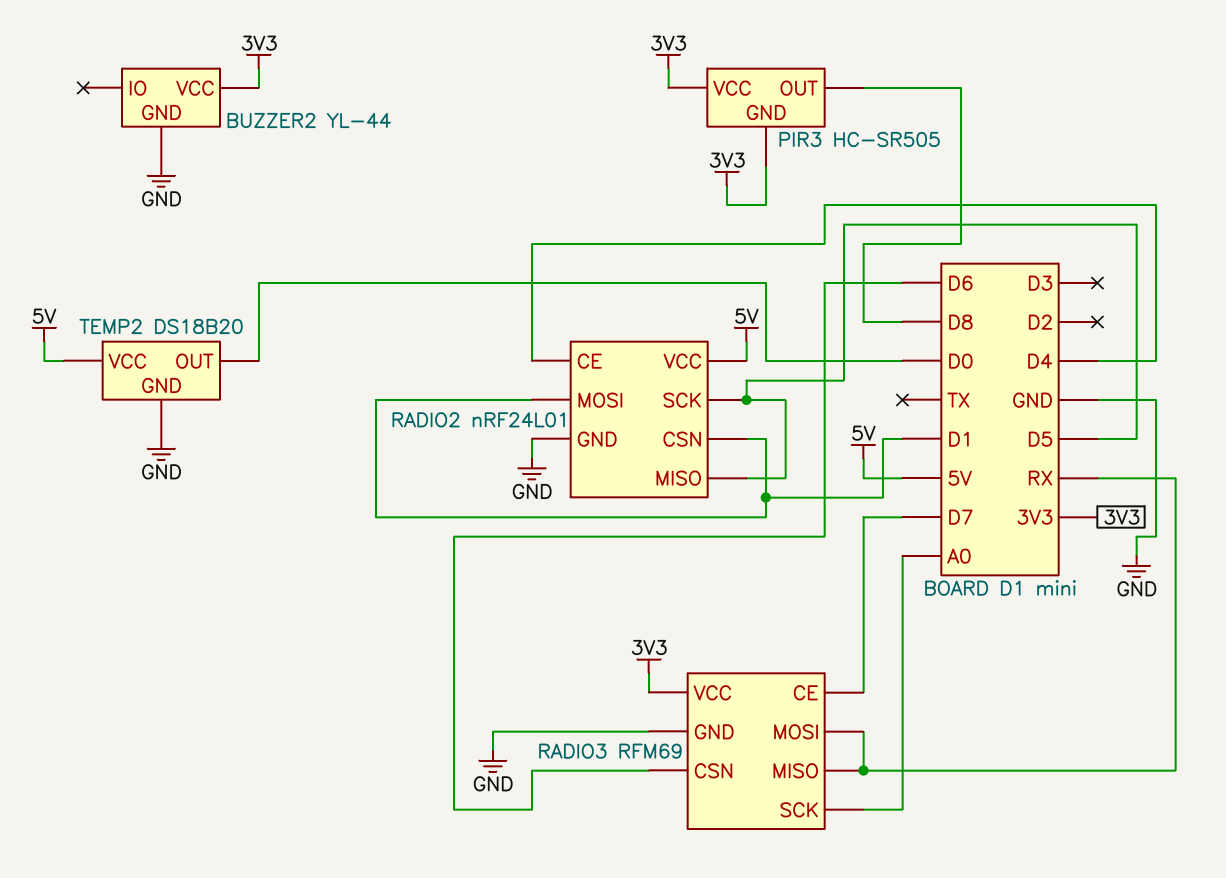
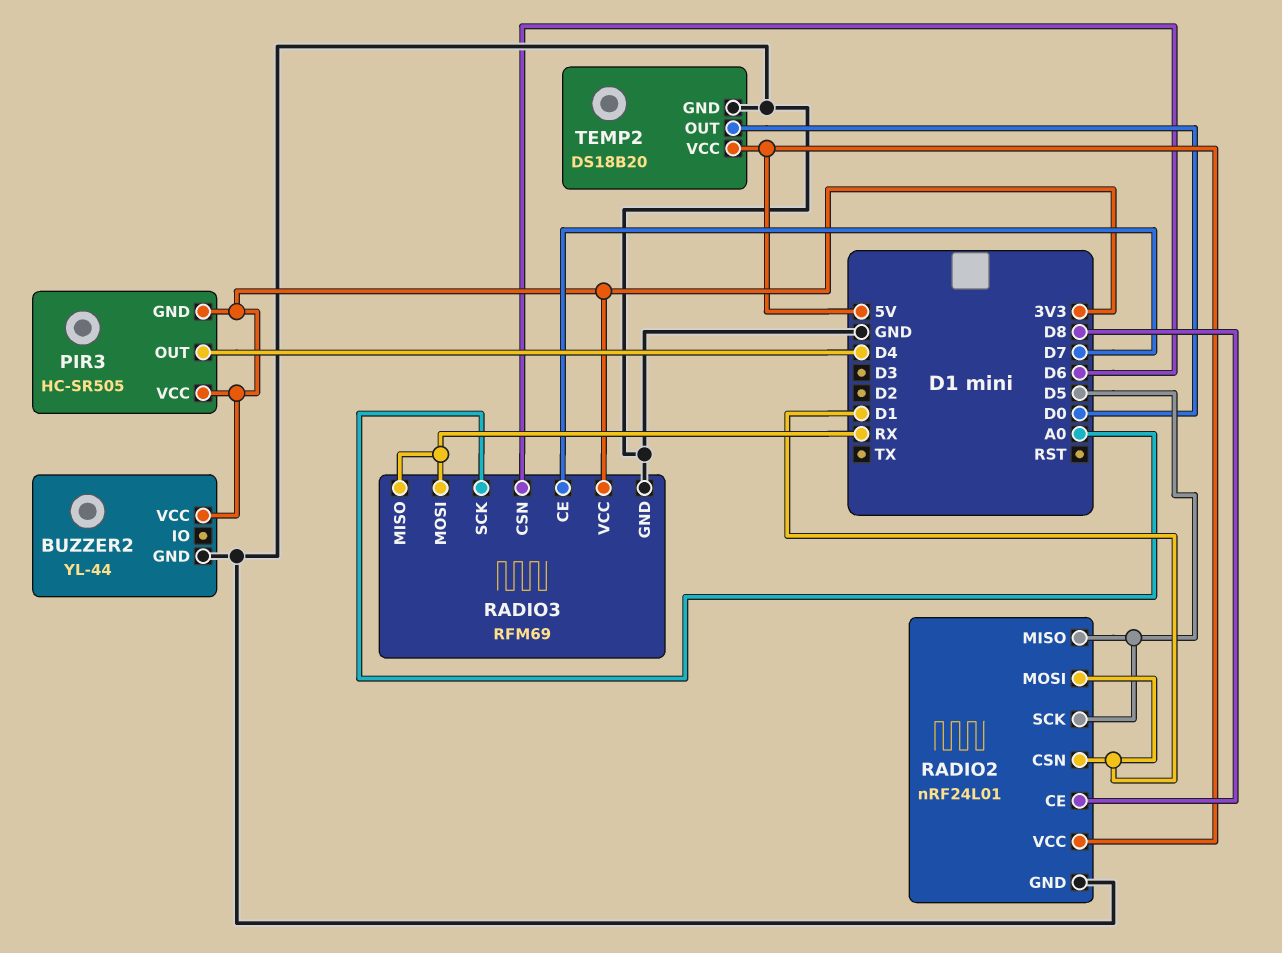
PIR3 pin OUT: D8 -> D4
RADIO2 pin CE: D4 -> D8

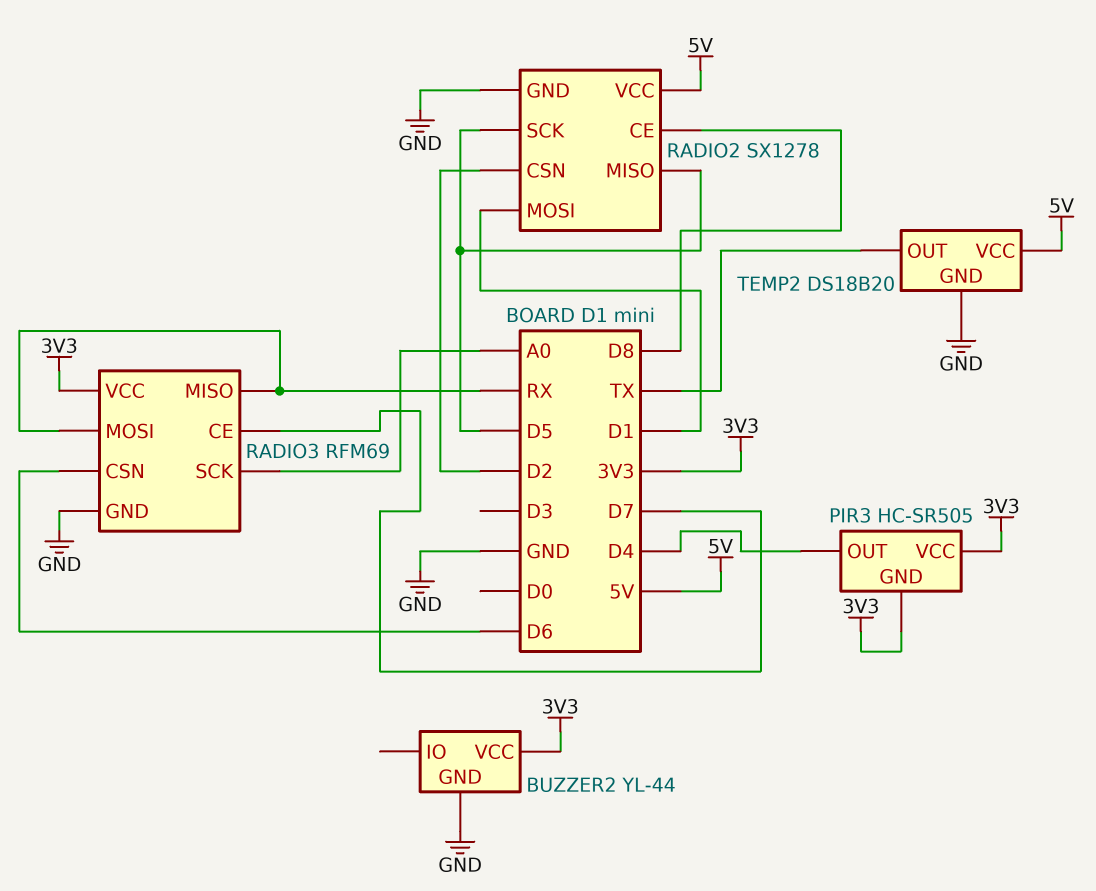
RADIO2: nRF24L01 -> SX1278
RADIO2 pin CSN: D1 -> D2
TEMP2 pin OUT: D0 -> TX

